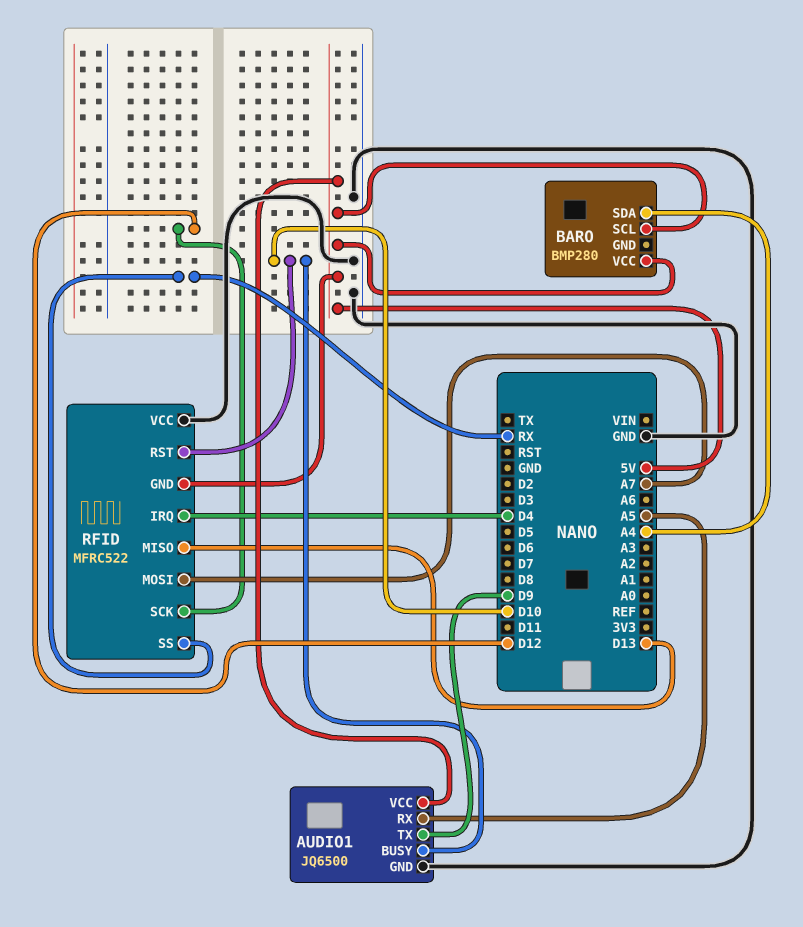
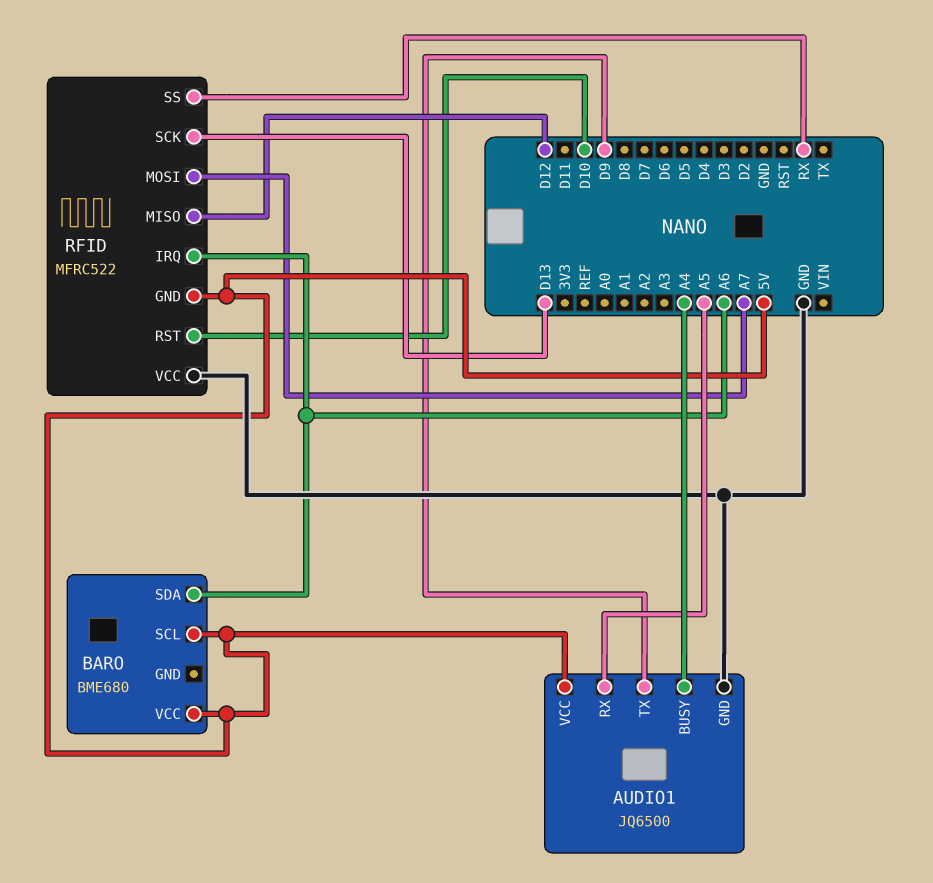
AUDIO1 pin BUSY: D10 -> A4
BARO: BMP280 -> BME680
BARO pin SDA: A4 -> A6
RFID pin IRQ: D4 -> A6
RFID pin MISO: D13 -> D12
RFID pin SCK: D12 -> D13

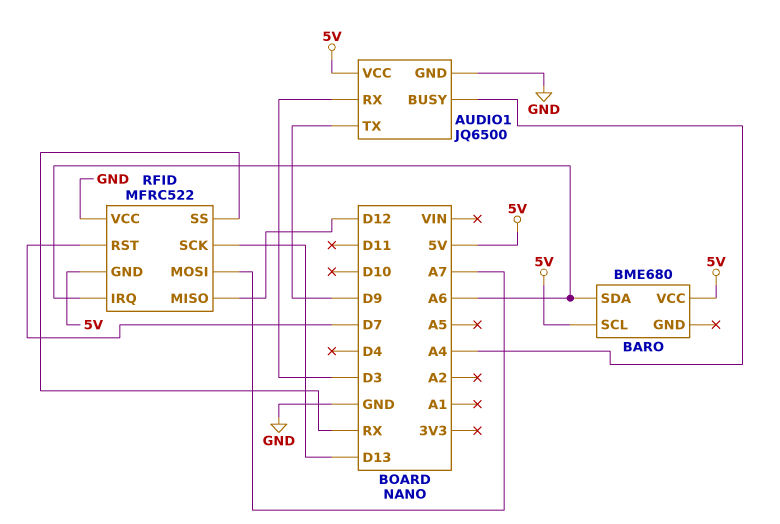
AUDIO1 pin RX: A5 -> D3
RFID pin RST: D10 -> D7

